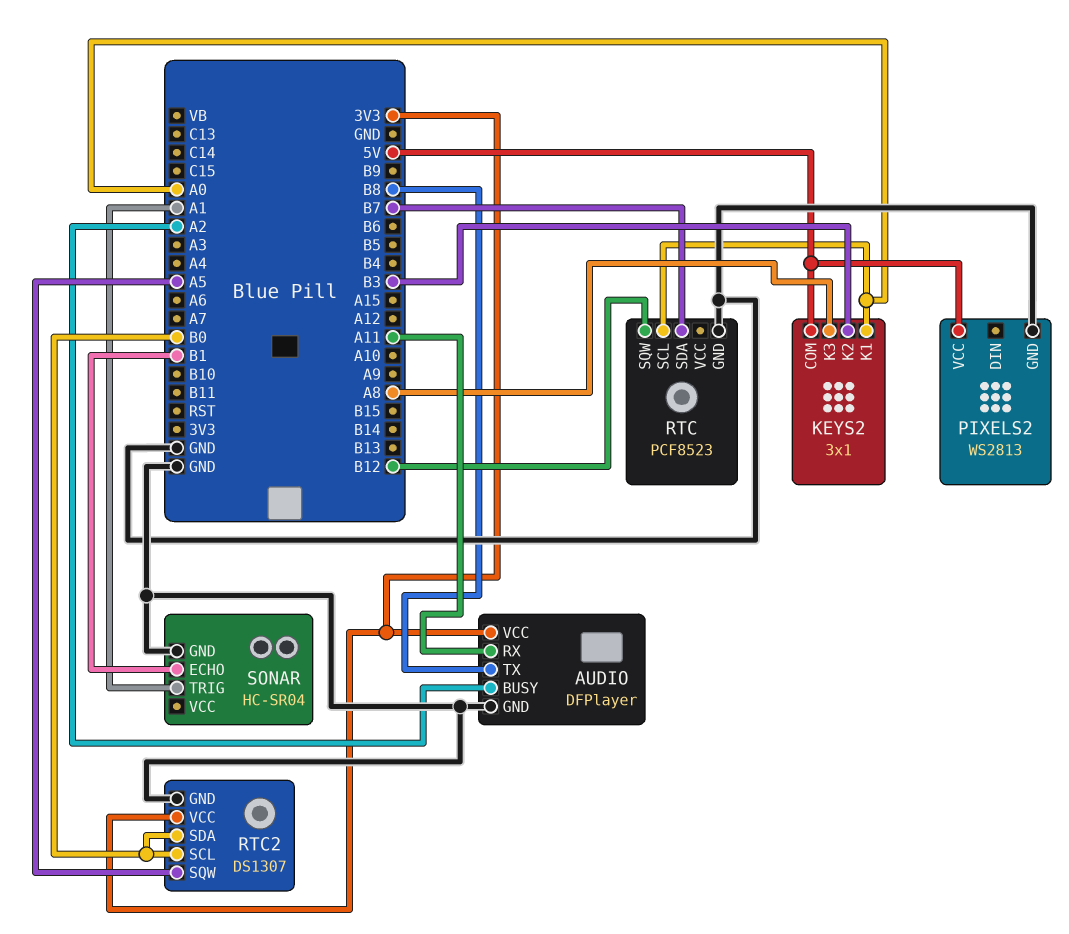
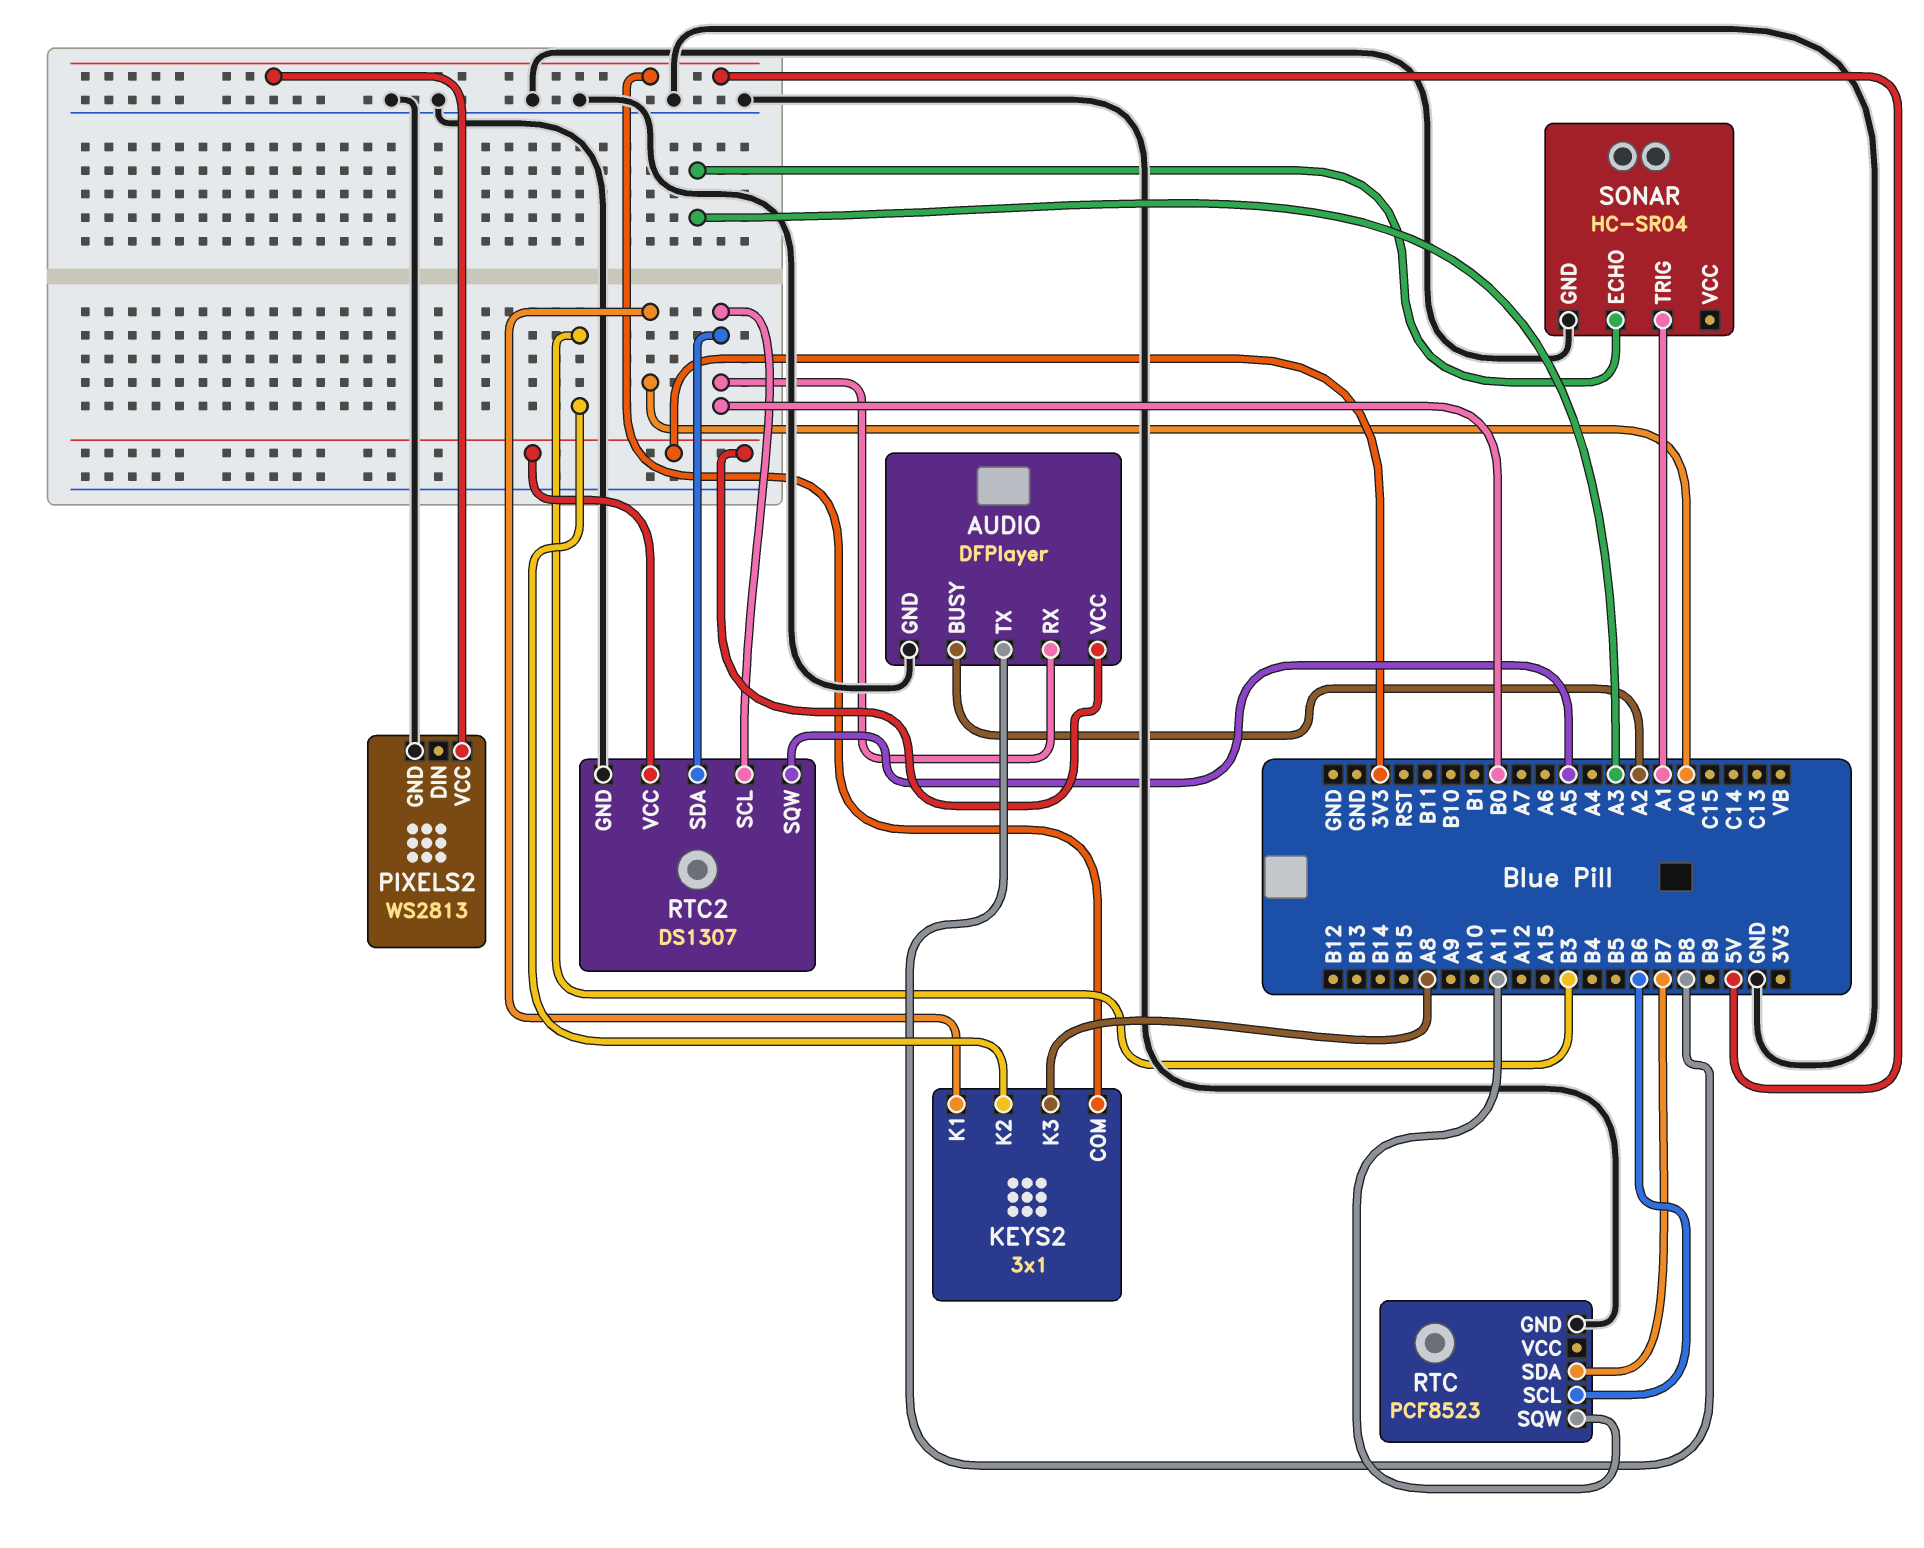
AUDIO pin RX: A11 -> B0
RTC pin SCL: A0 -> B6
RTC pin SQW: B12 -> A11
SONAR pin ECHO: B1 -> A3

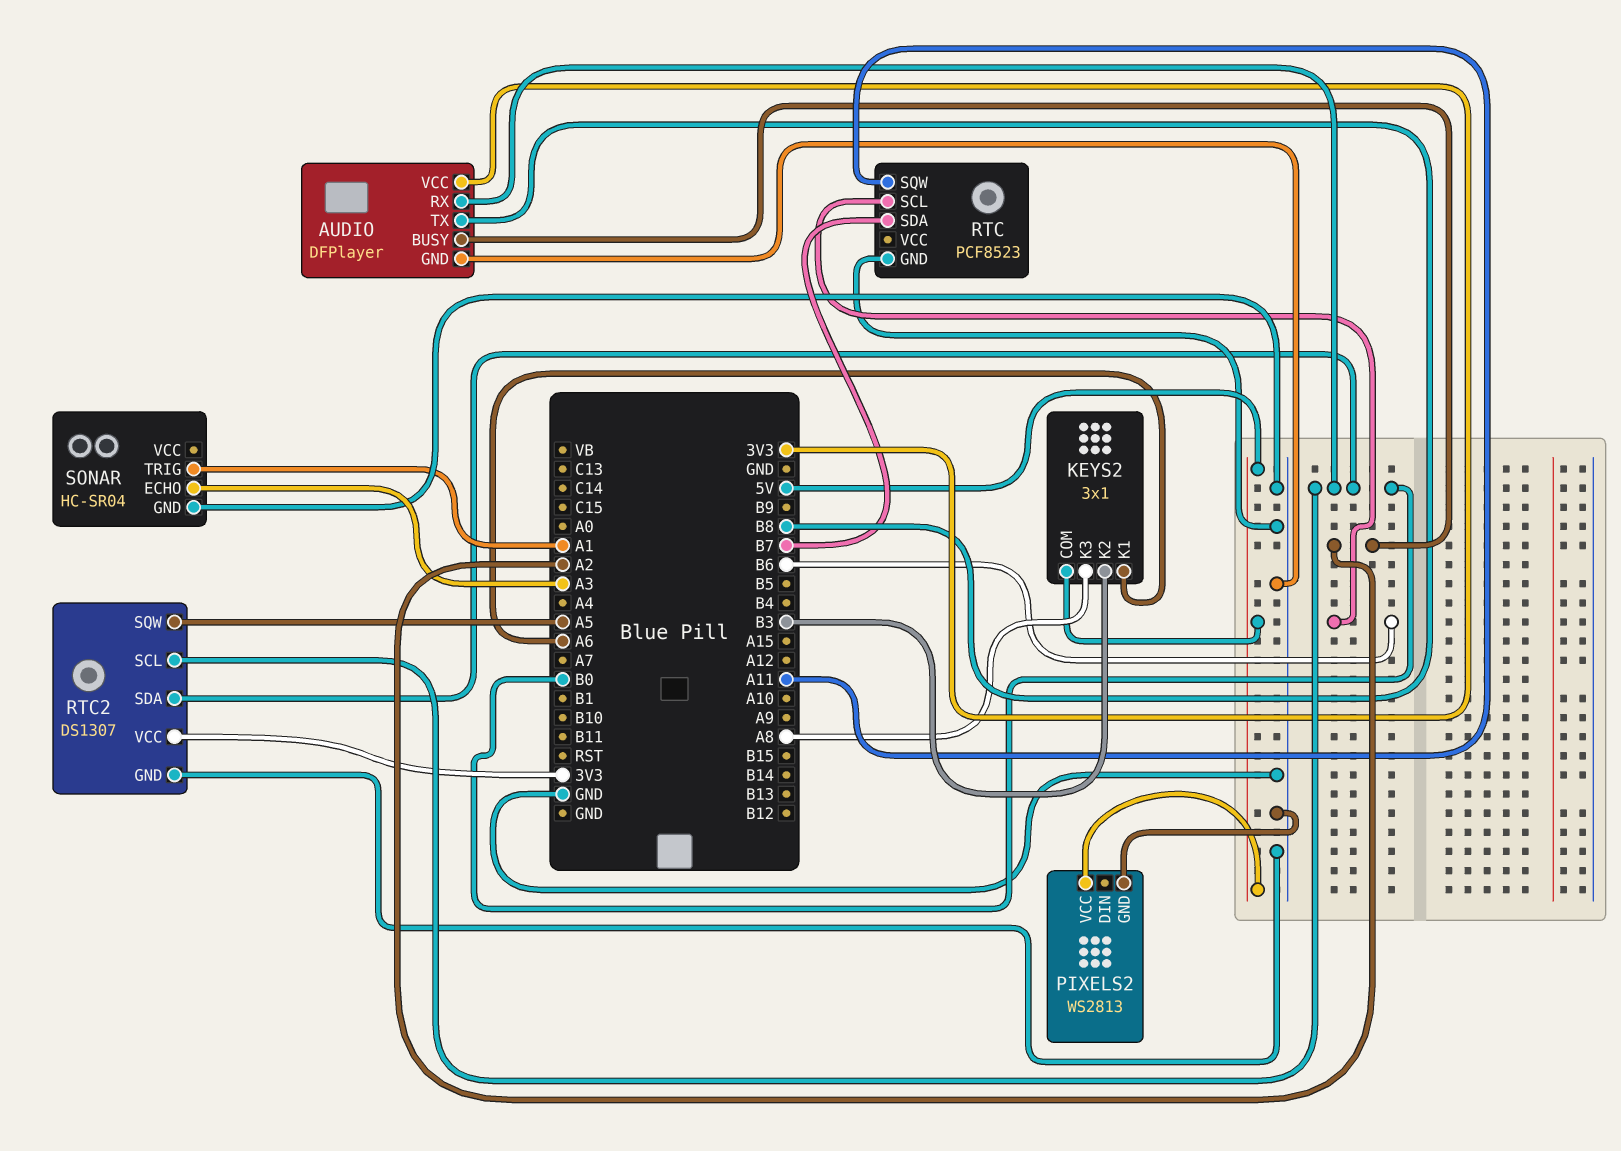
KEYS2 pin K1: A0 -> A6

